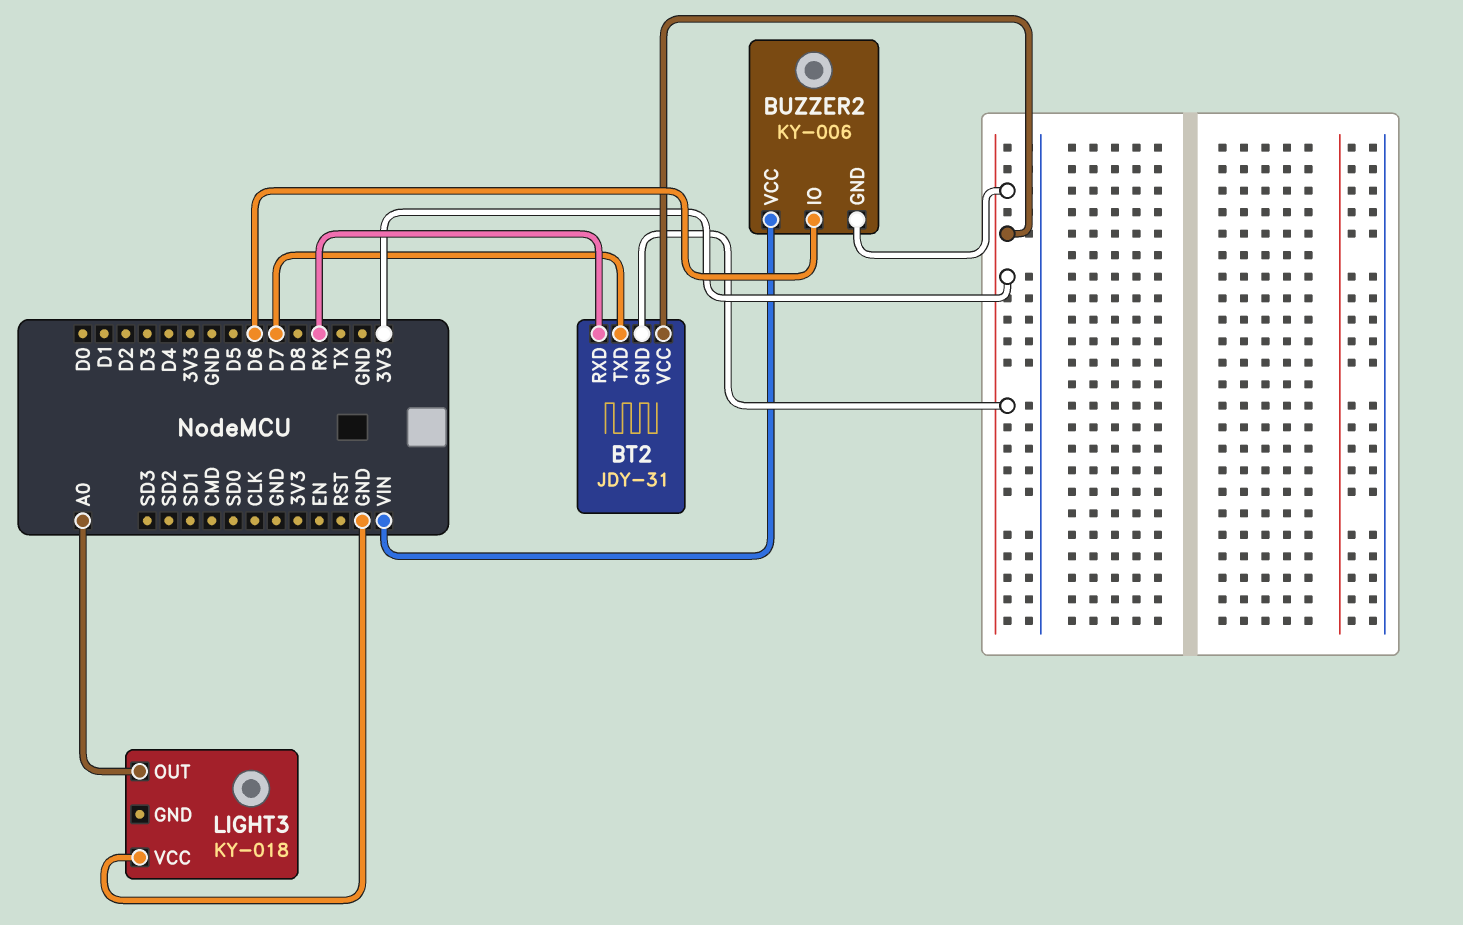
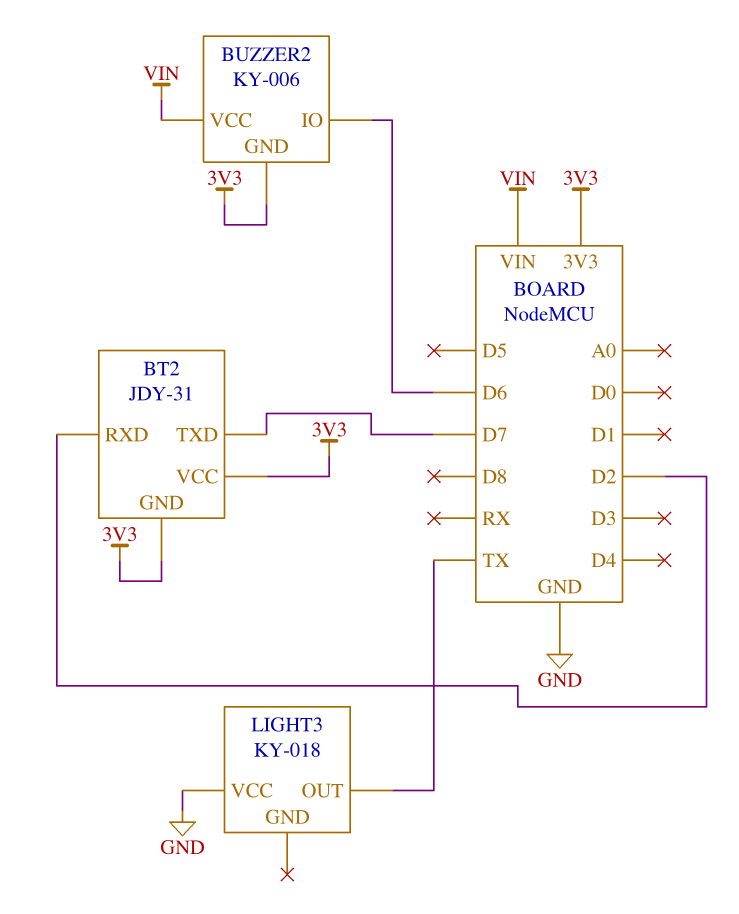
BT2 pin RXD: RX -> D2
LIGHT3 pin OUT: A0 -> TX

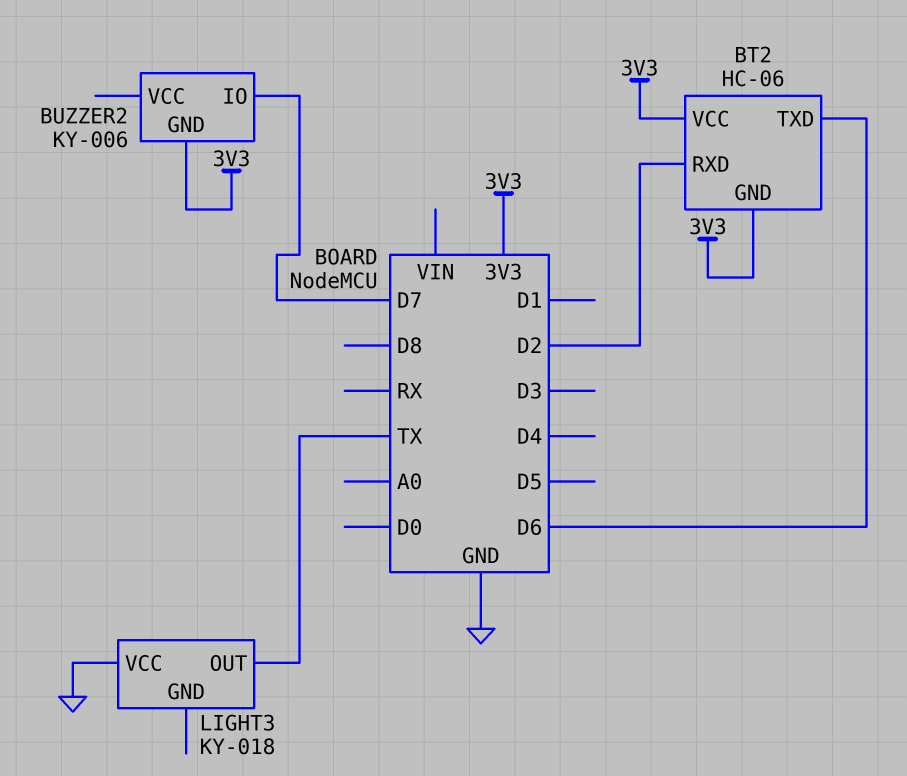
BT2: JDY-31 -> HC-06
BT2 pin TXD: D7 -> D6
BUZZER2 pin IO: D6 -> D7
BUZZER2 pin VCC: VIN -> none

